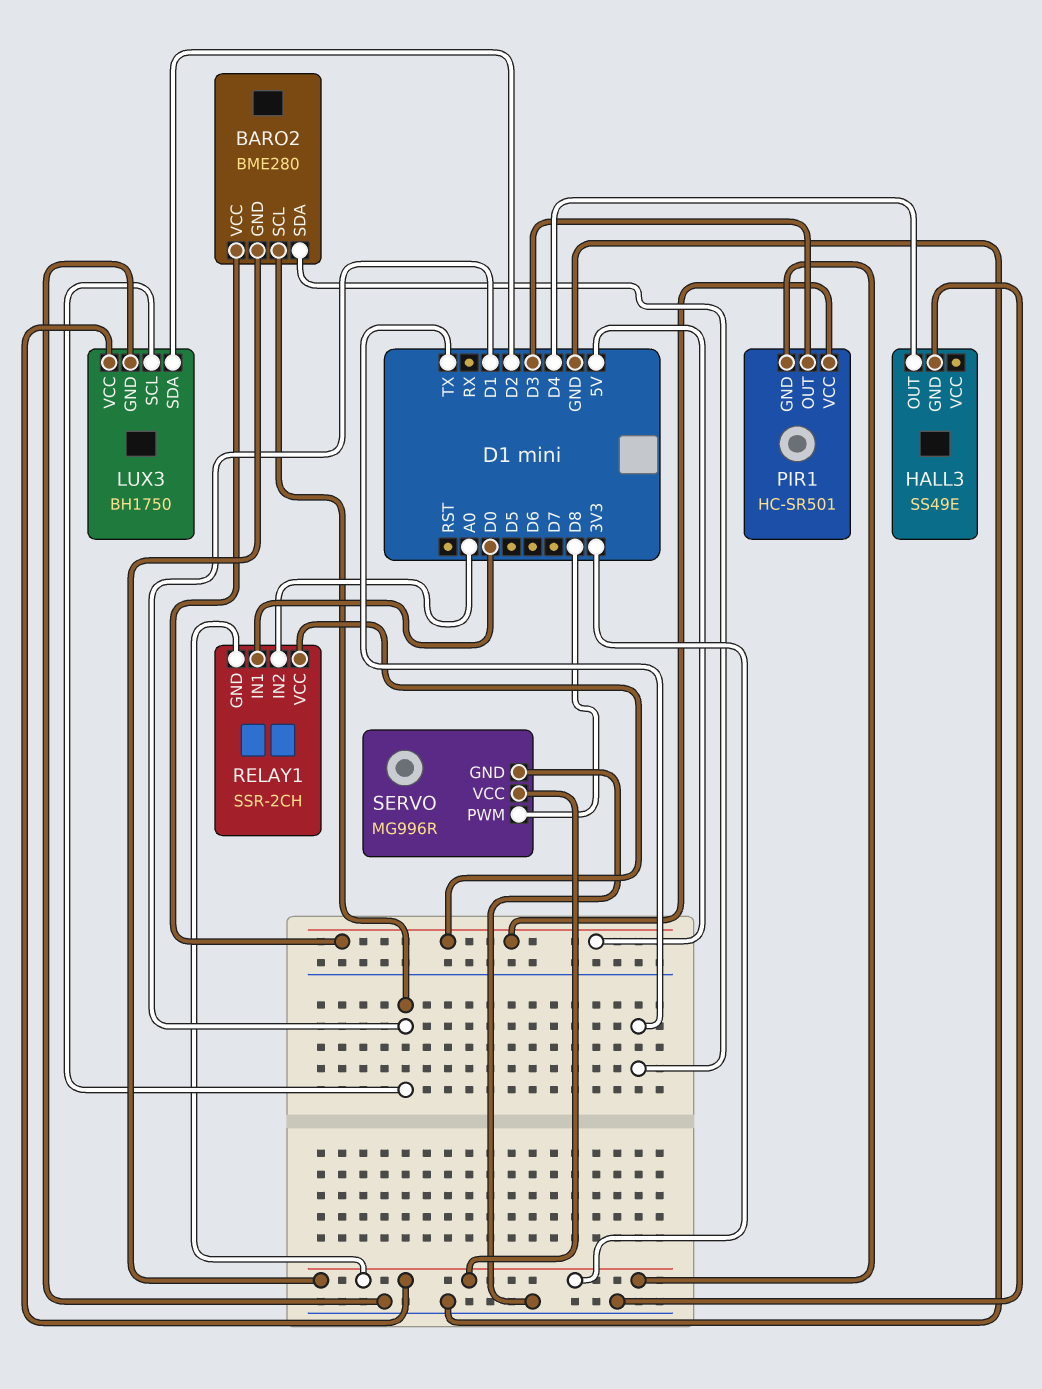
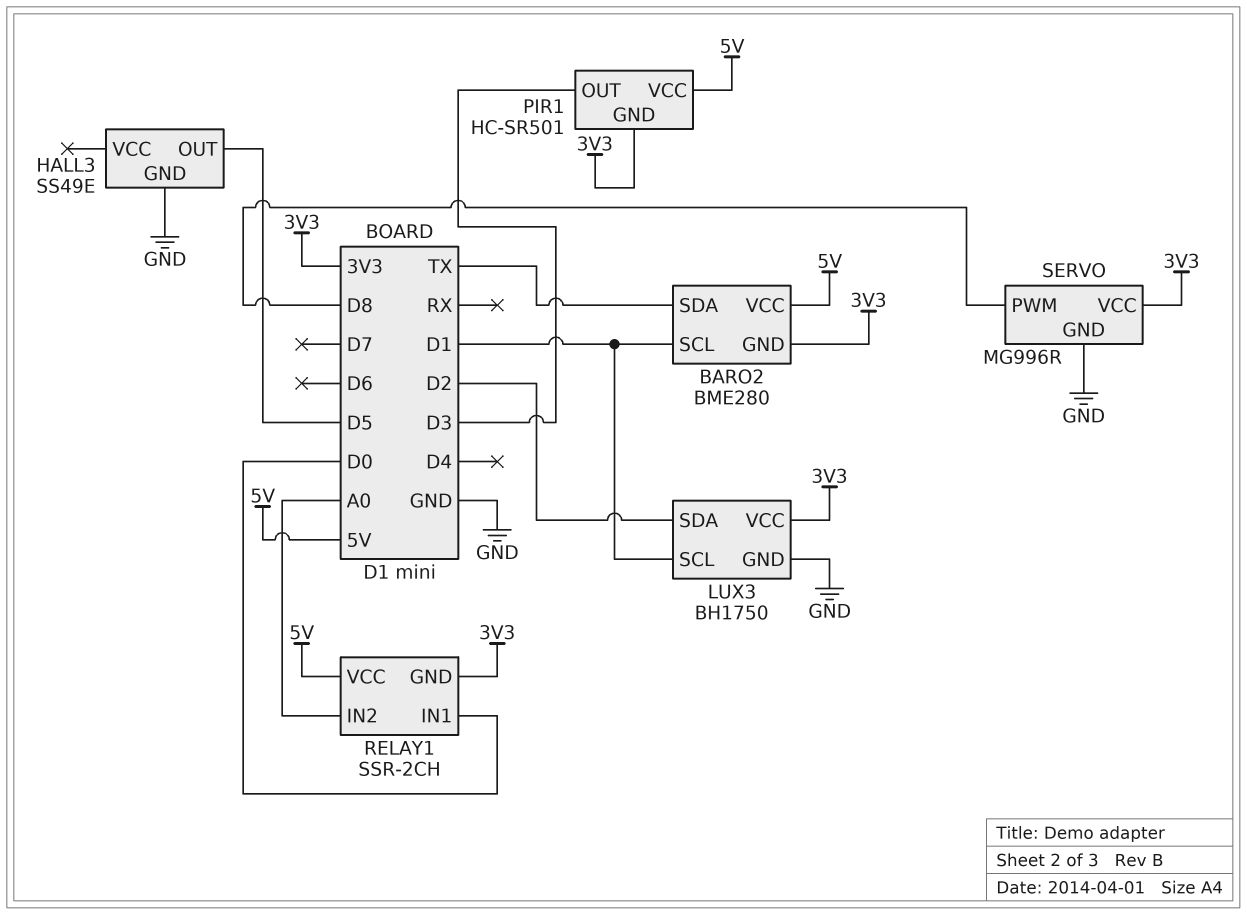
HALL3 pin OUT: D4 -> D5

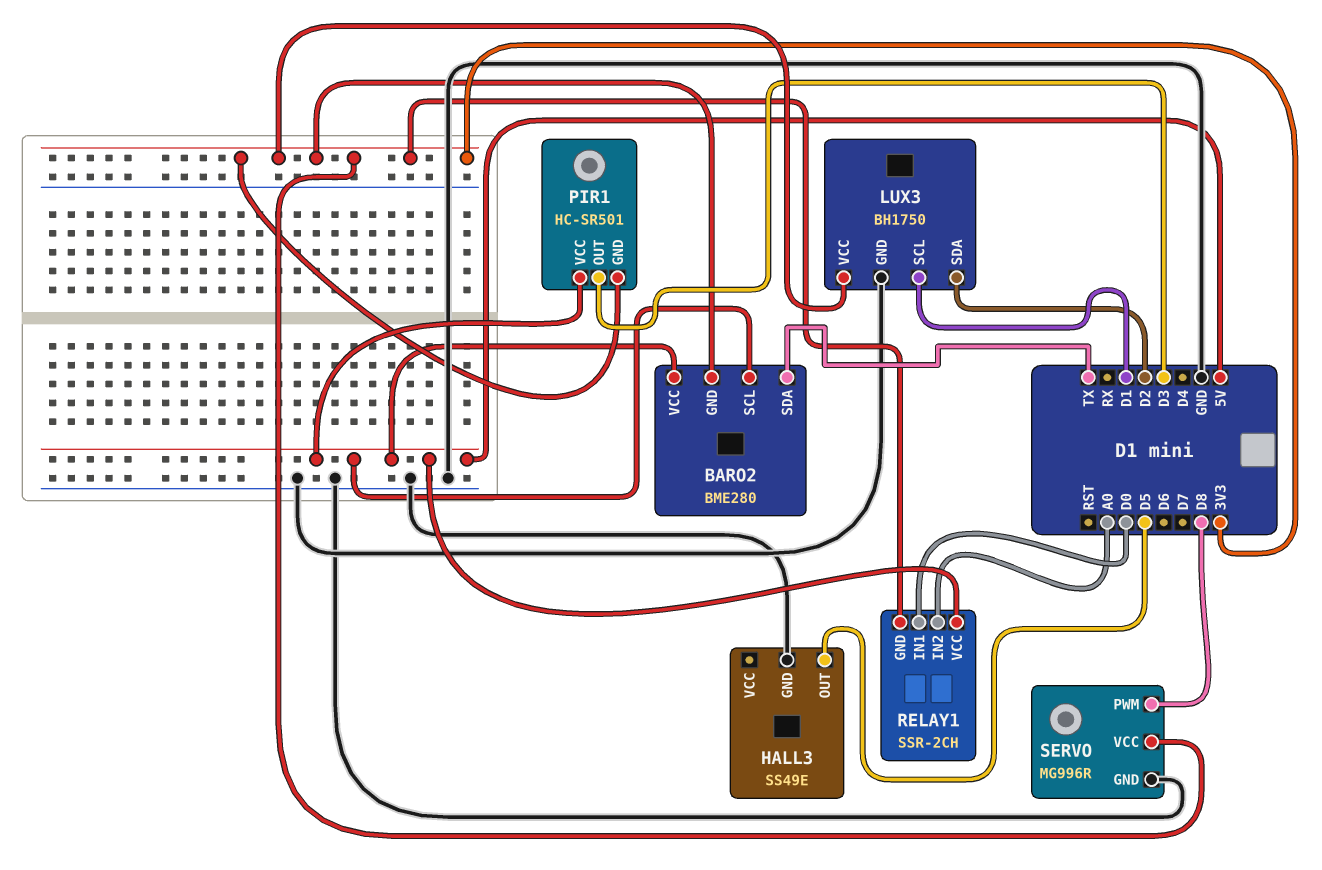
BARO2 pin SCL: D1 -> 5V

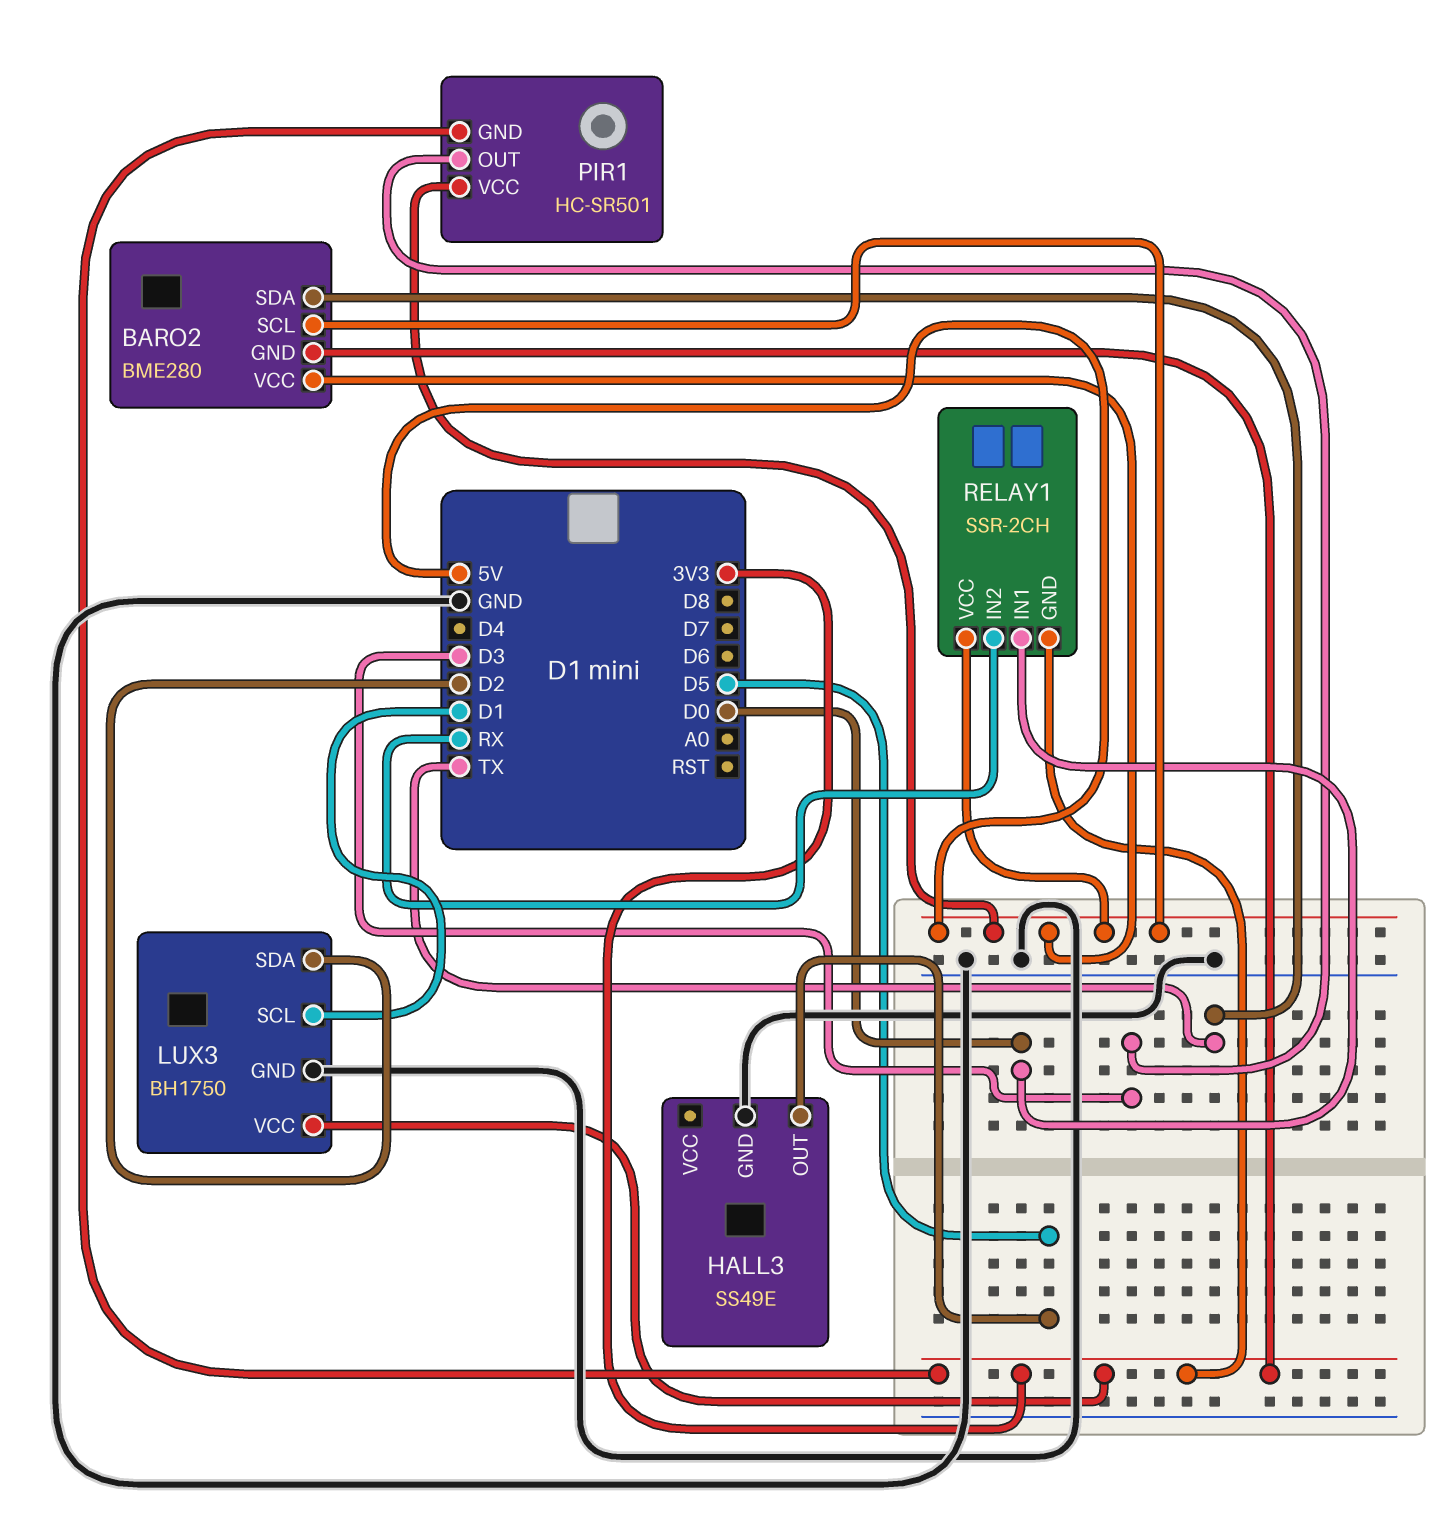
RELAY1 pin IN2: A0 -> RX
SERVO: MG996R -> none
SERVO pin GND: GND -> none
SERVO pin PWM: D8 -> none
SERVO pin VCC: 3V3 -> none

